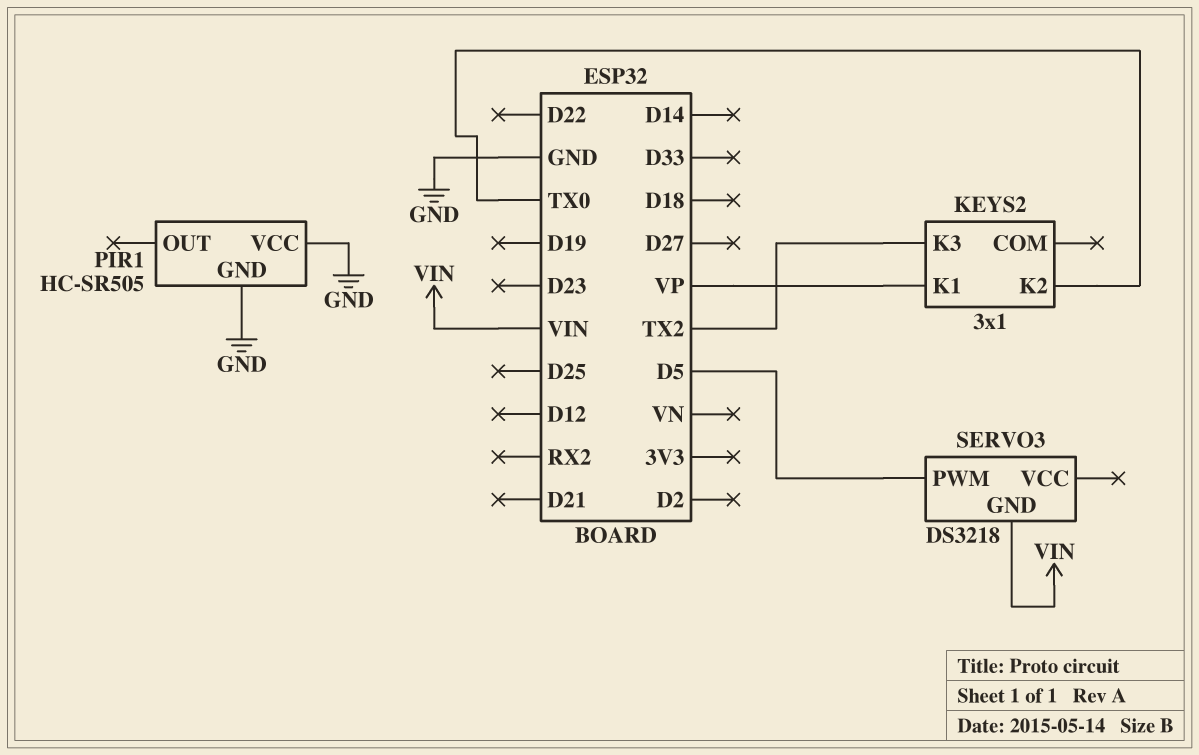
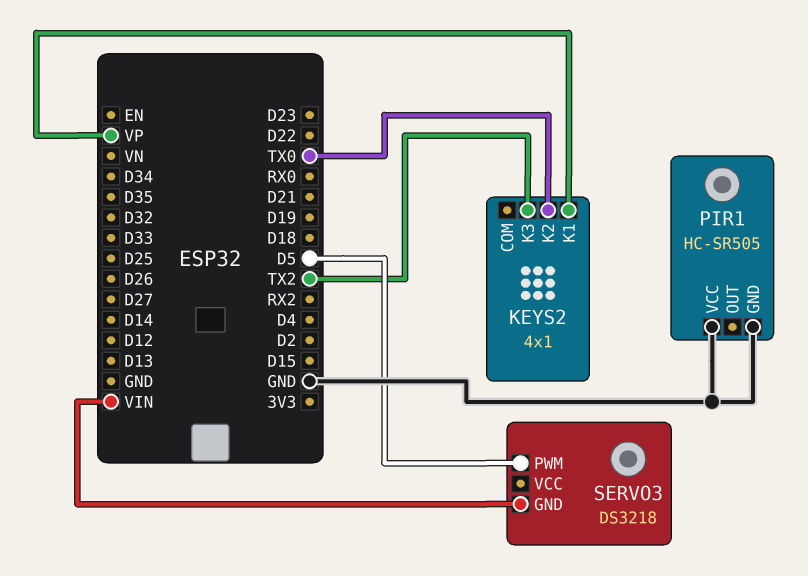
KEYS2: 3x1 -> 4x1

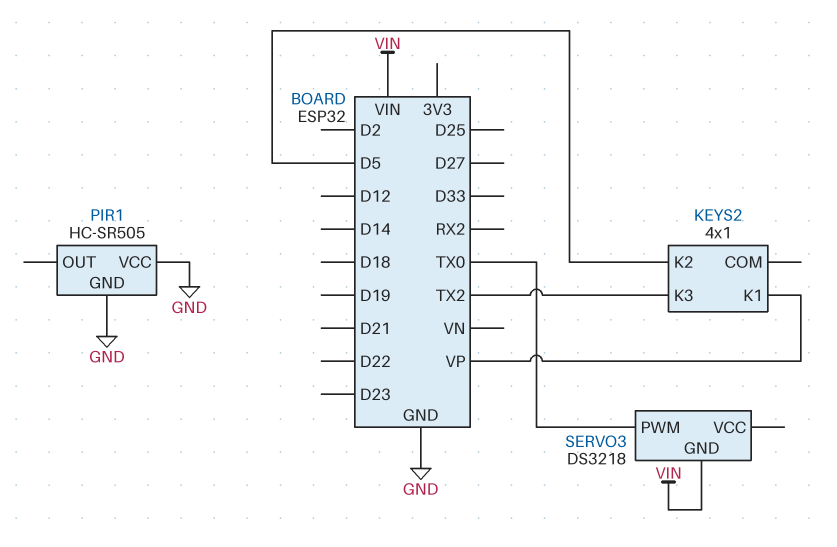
KEYS2 pin K2: TX0 -> D5
SERVO3 pin PWM: D5 -> TX0

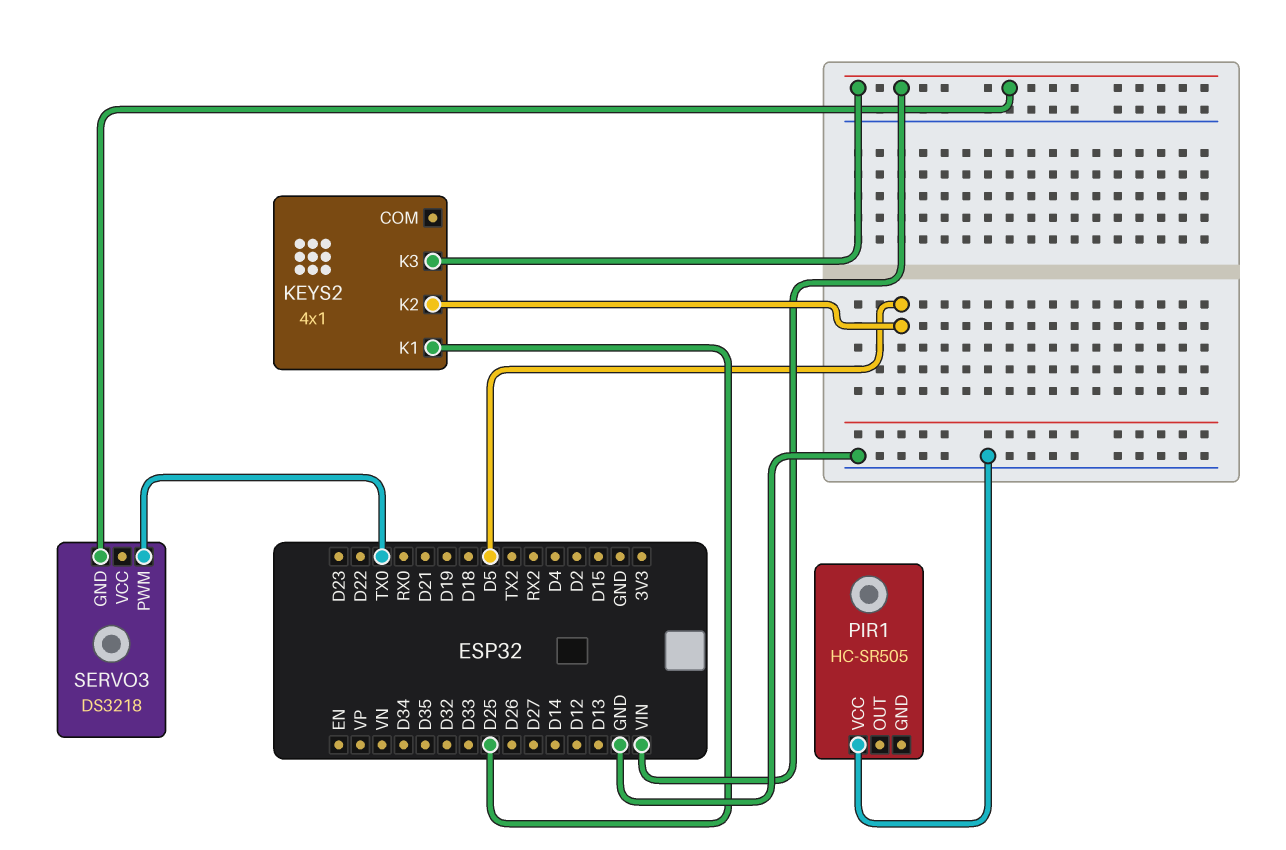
KEYS2 pin K1: VP -> D25
KEYS2 pin K3: TX2 -> VIN
PIR1 pin GND: GND -> none

